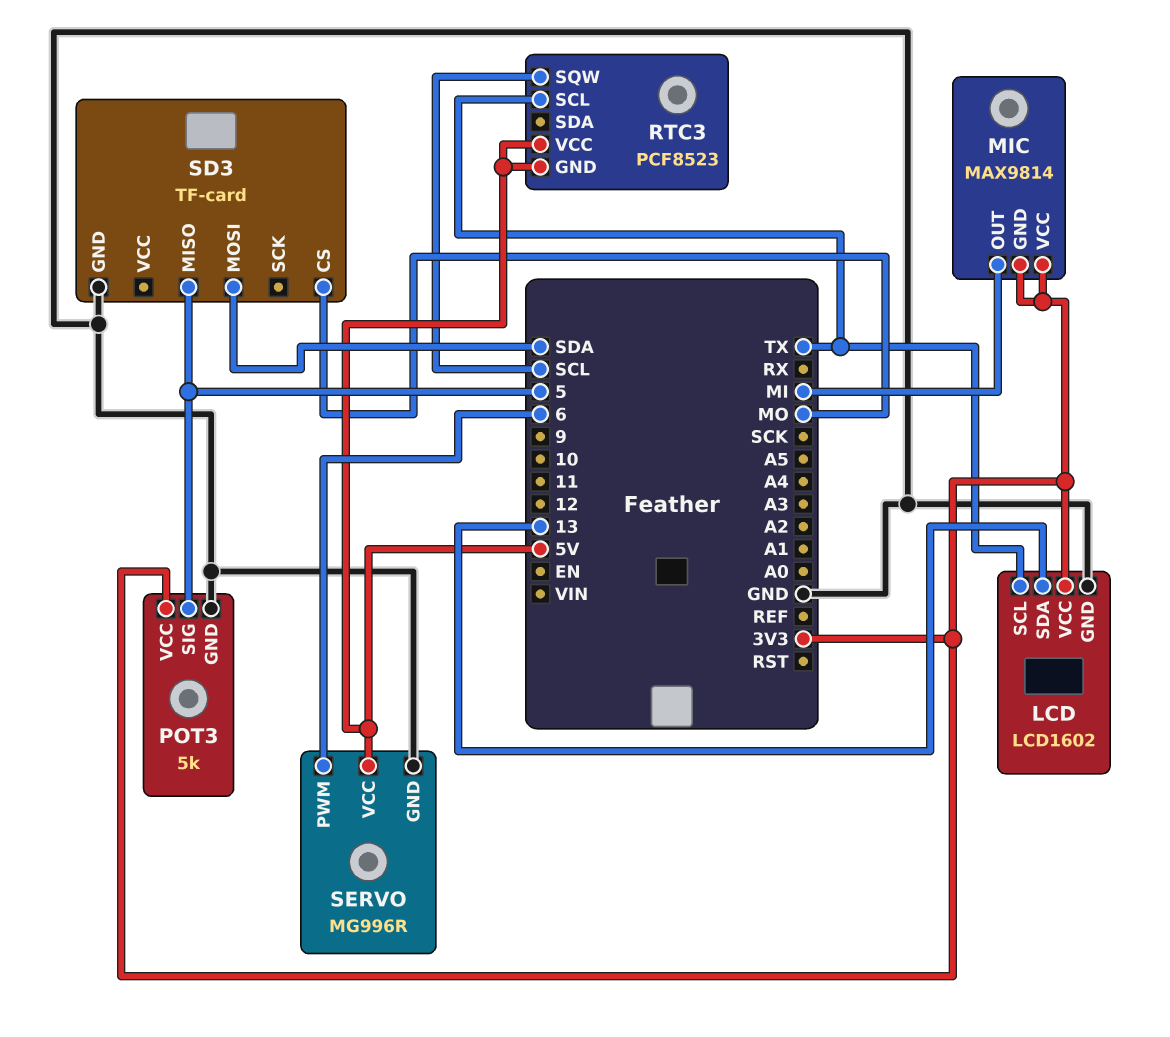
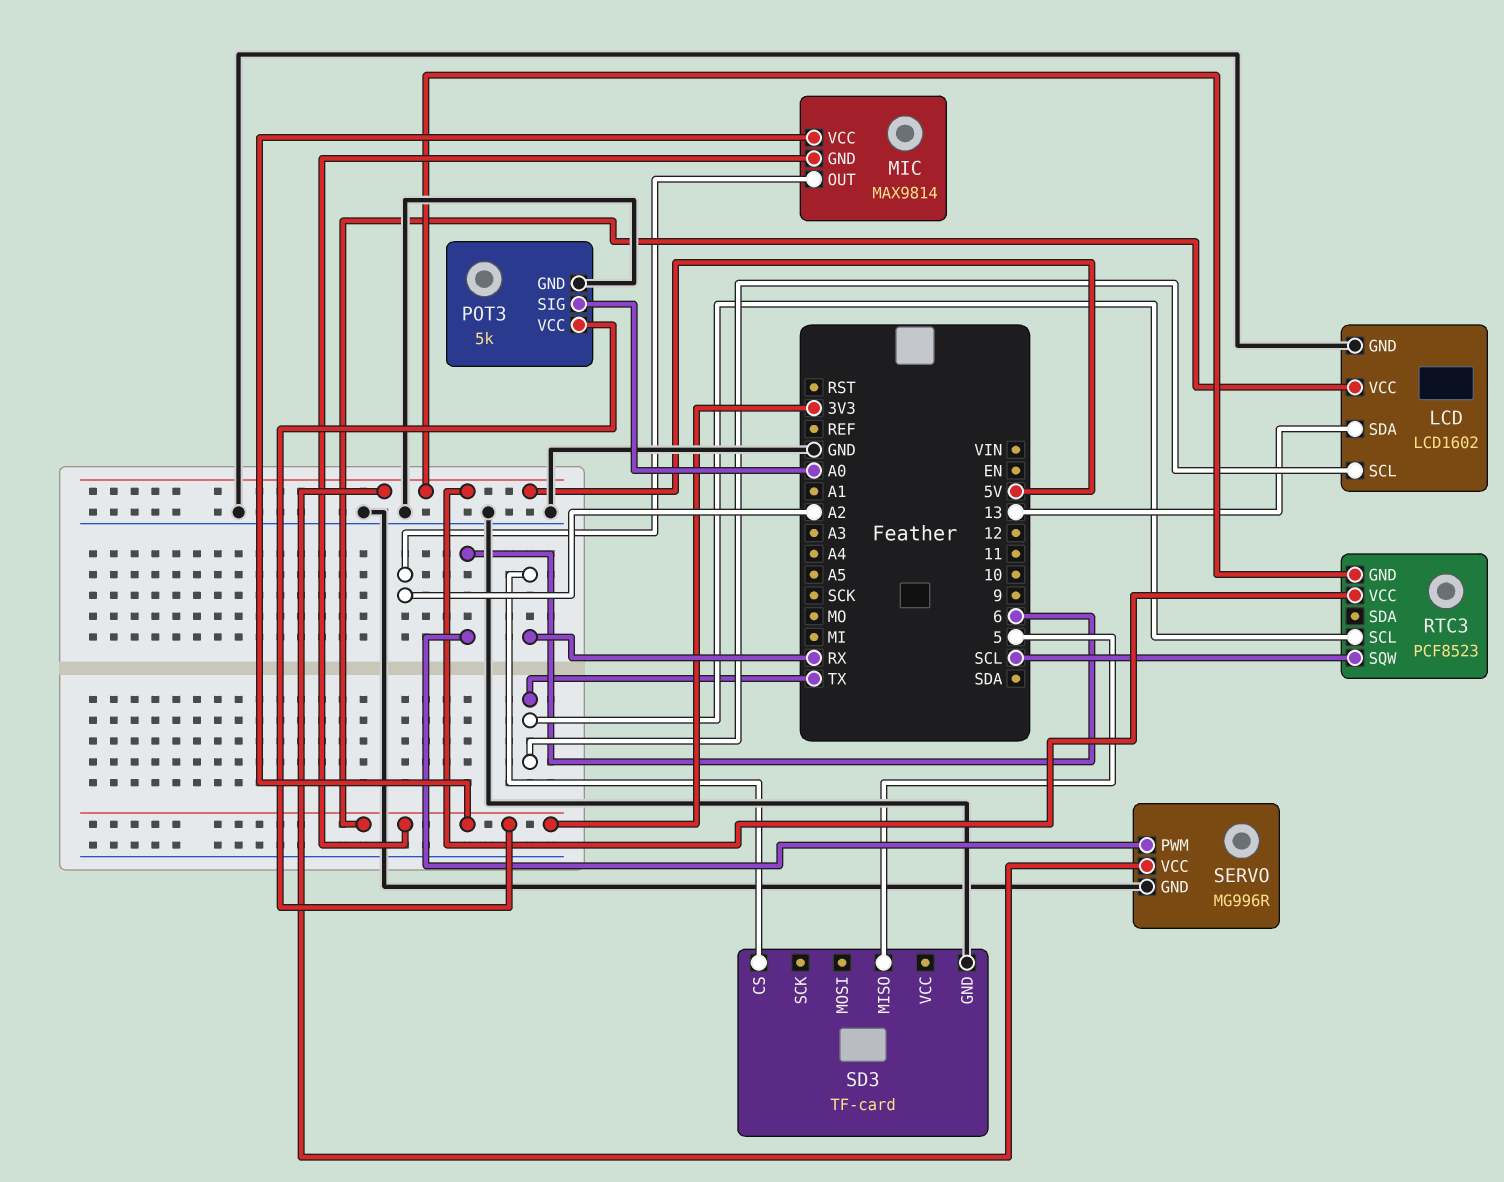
MIC pin OUT: MI -> A2
POT3 pin SIG: 5 -> A0
SD3 pin CS: MO -> RX
SD3 pin MOSI: SDA -> none

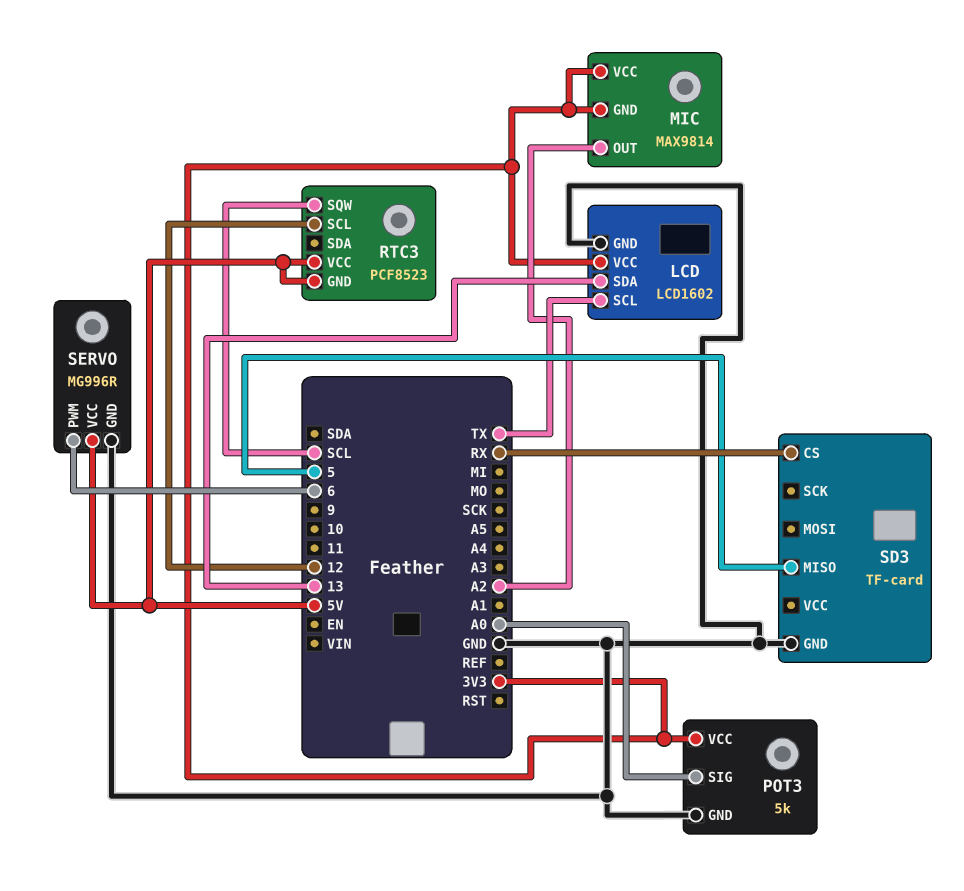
RTC3 pin SCL: TX -> 12

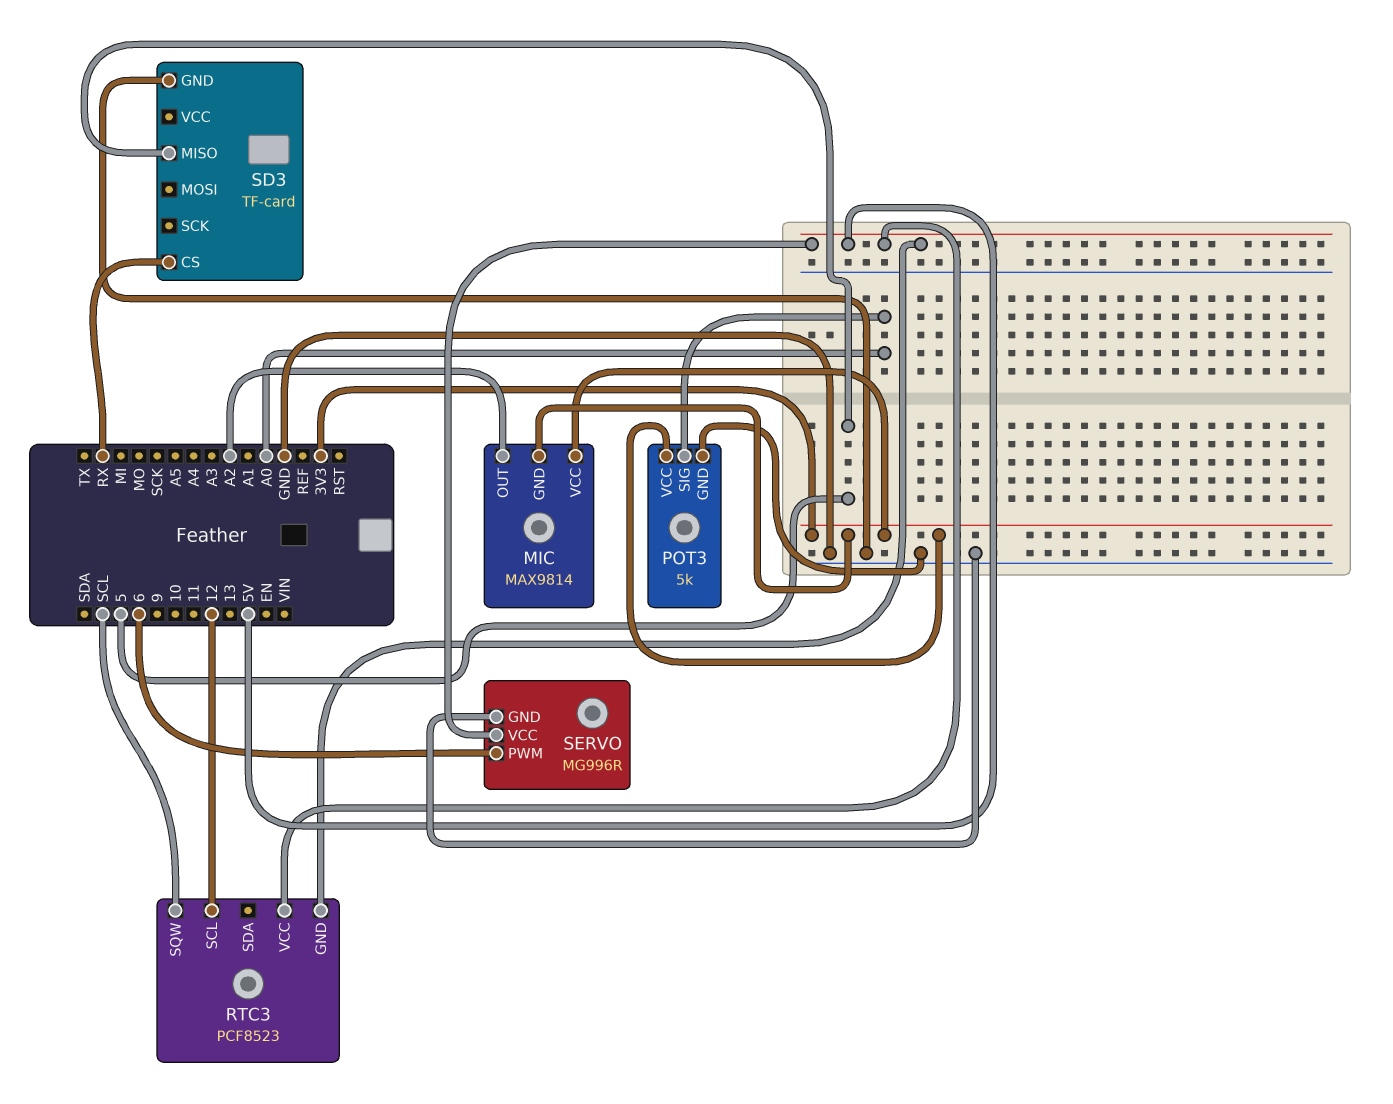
LCD: LCD1602 -> none
LCD pin GND: GND -> none
LCD pin SCL: TX -> none
LCD pin SDA: 13 -> none
LCD pin VCC: 3V3 -> none

